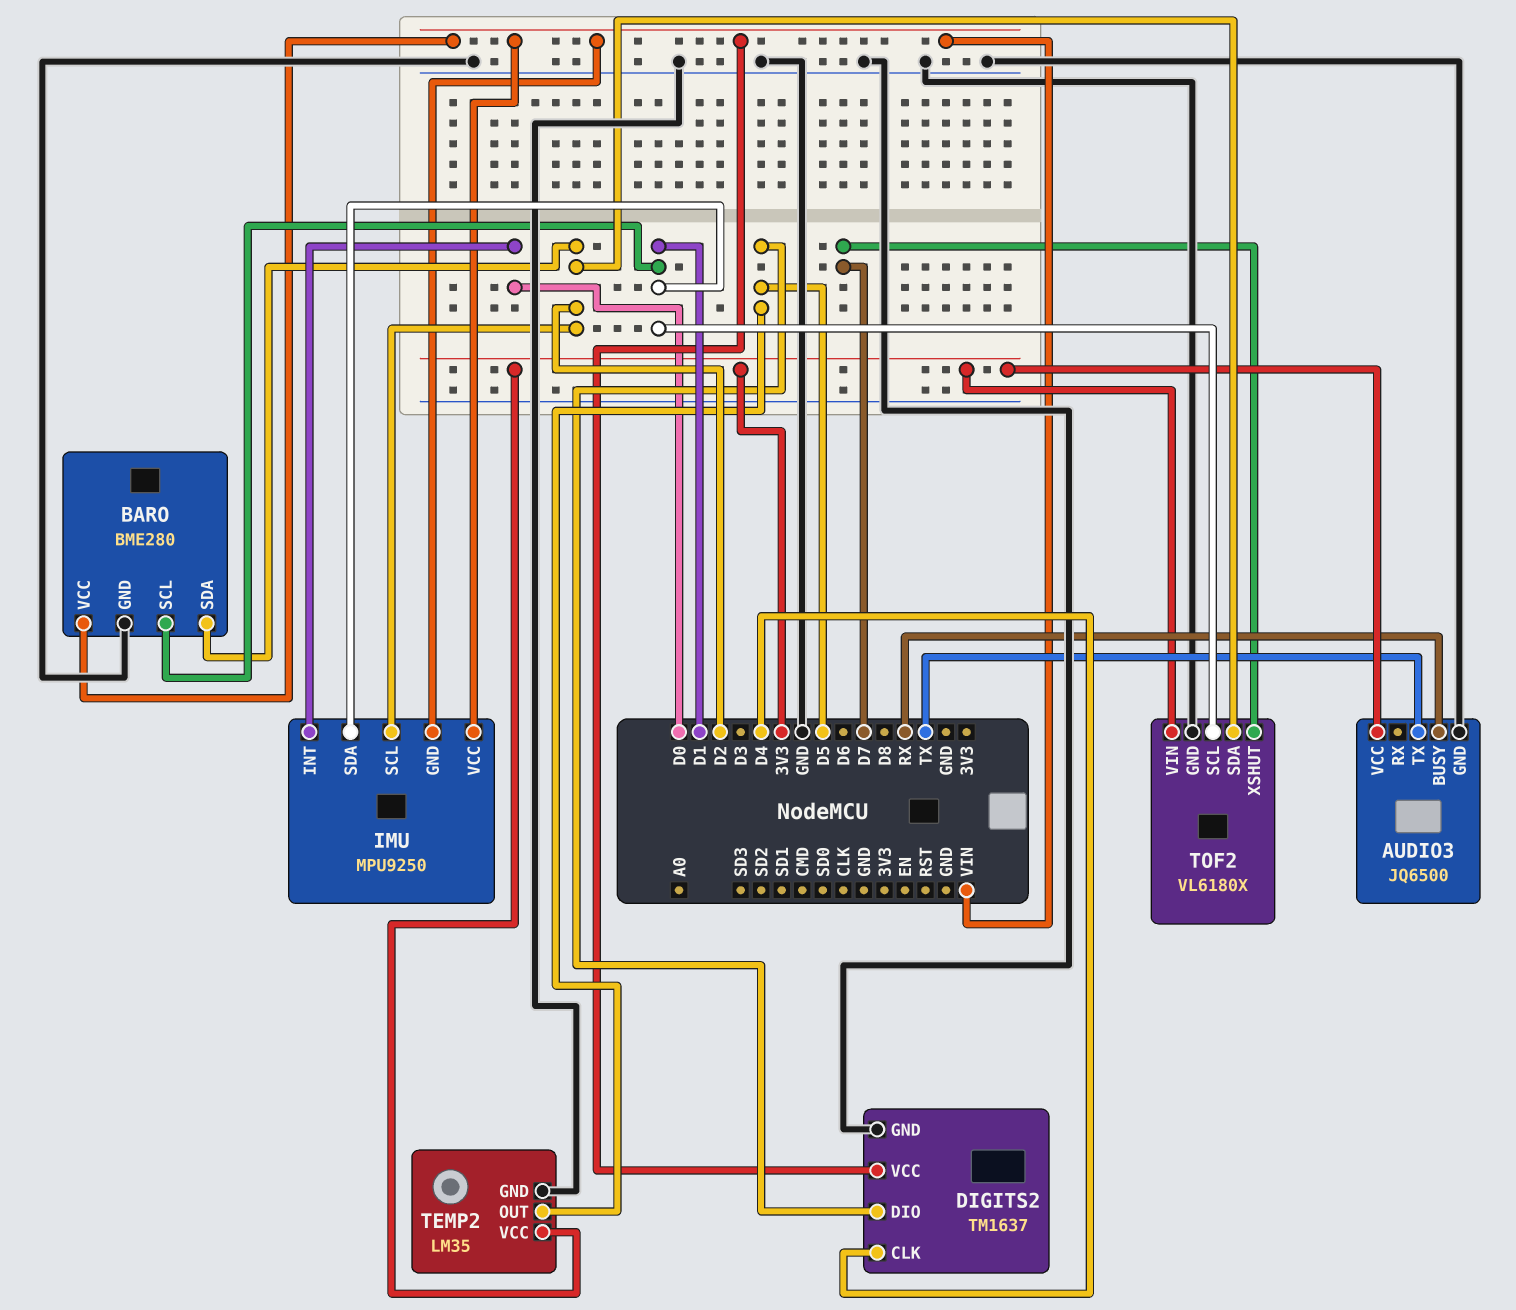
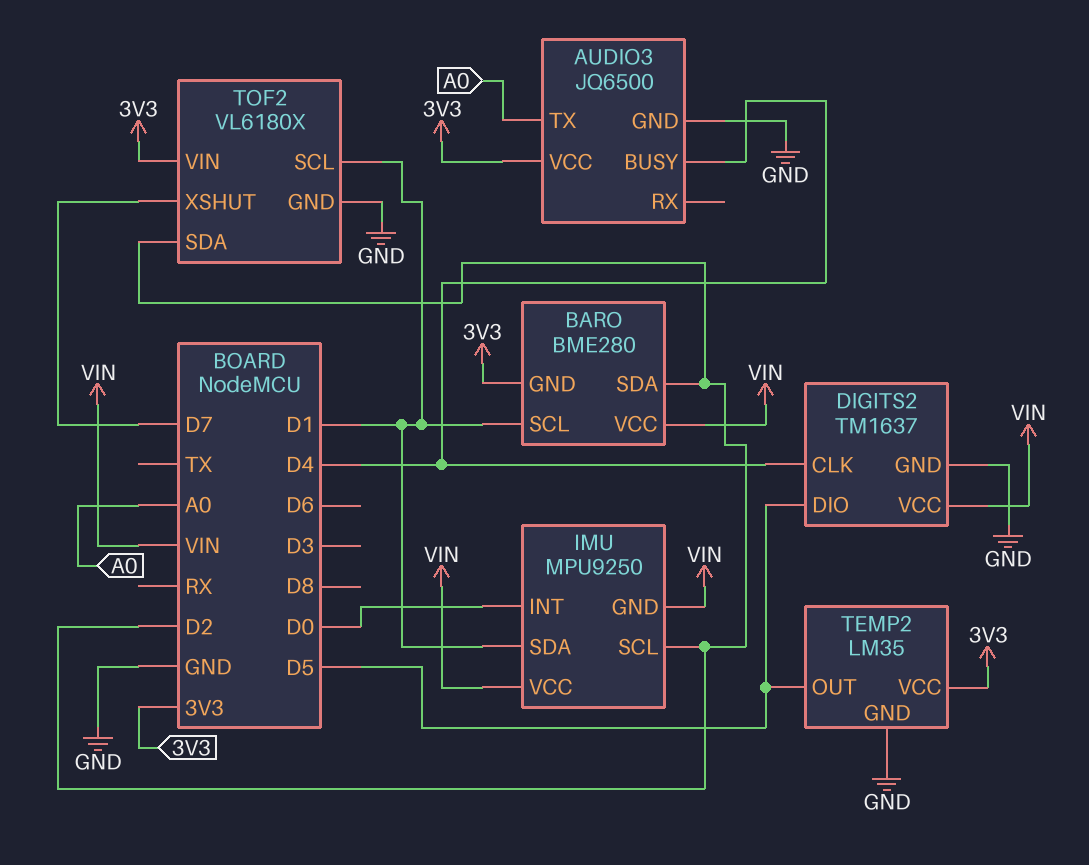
AUDIO3 pin BUSY: RX -> D4
AUDIO3 pin TX: TX -> A0
BARO pin GND: GND -> 3V3

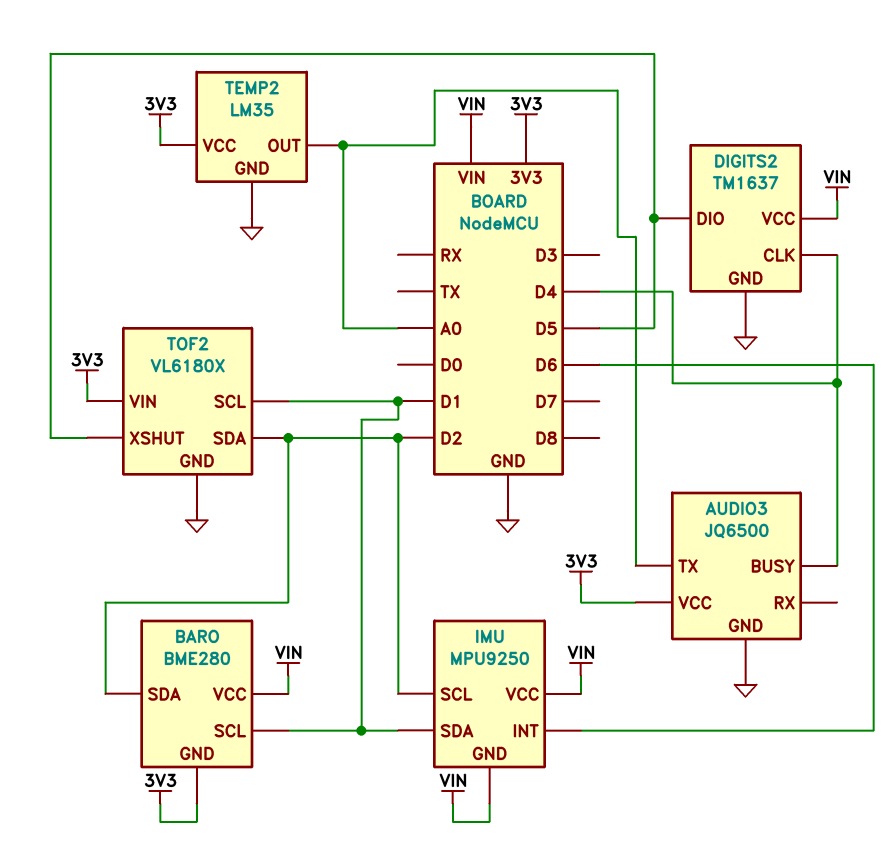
IMU pin INT: D0 -> D6
TEMP2 pin OUT: D5 -> A0
TOF2 pin XSHUT: D7 -> D5

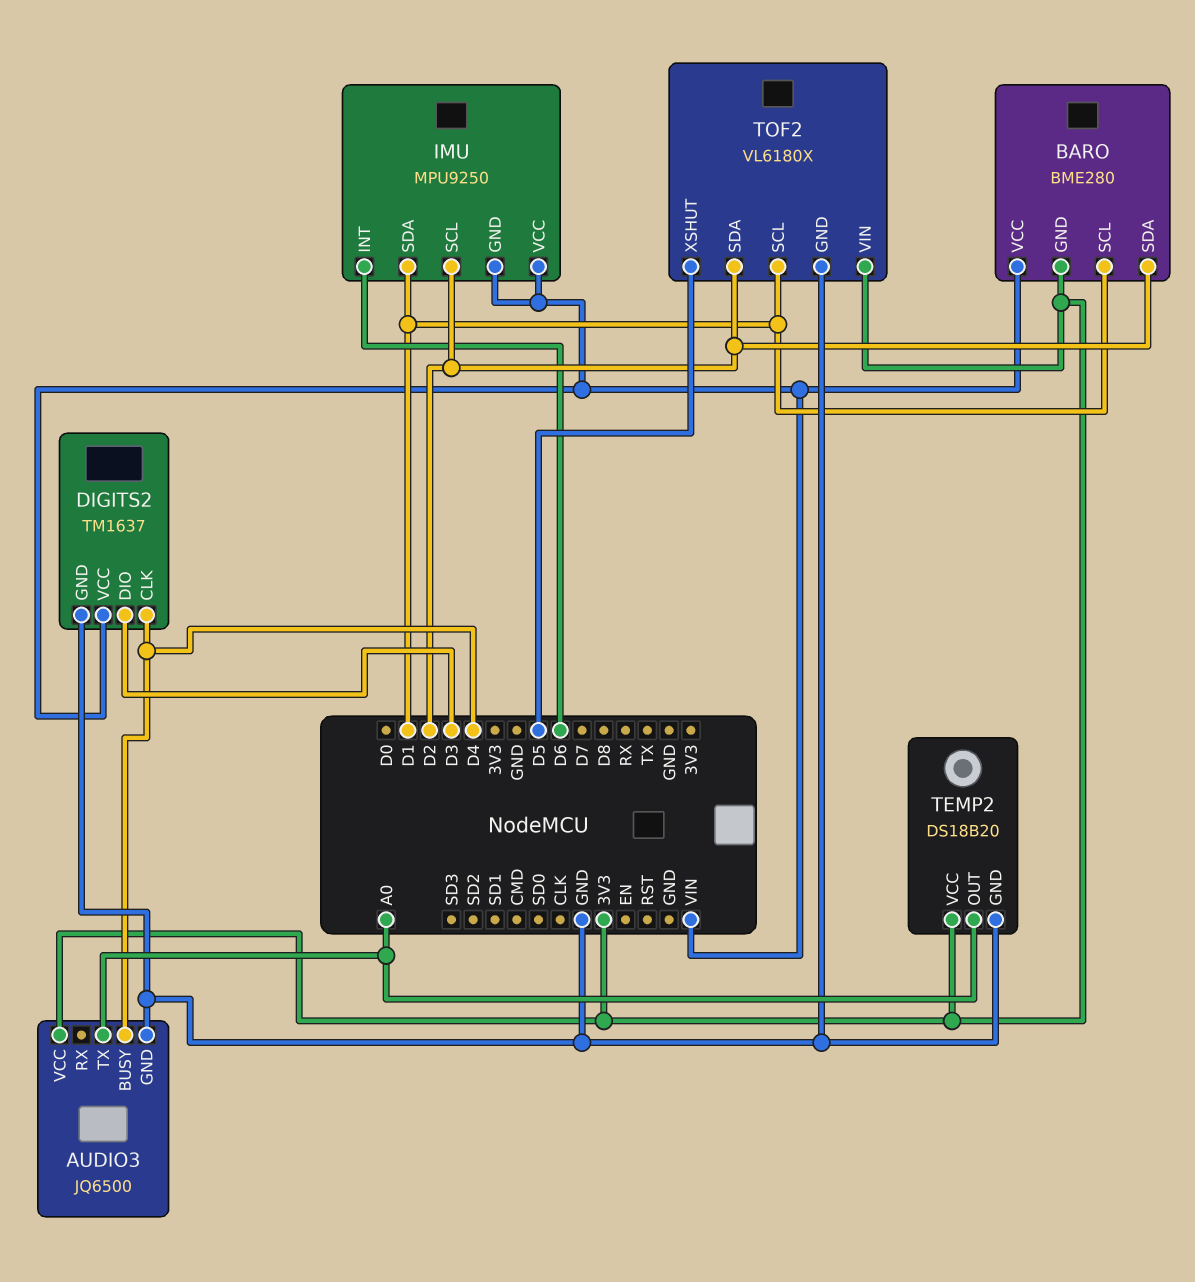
DIGITS2 pin DIO: D5 -> D3
TEMP2: LM35 -> DS18B20

